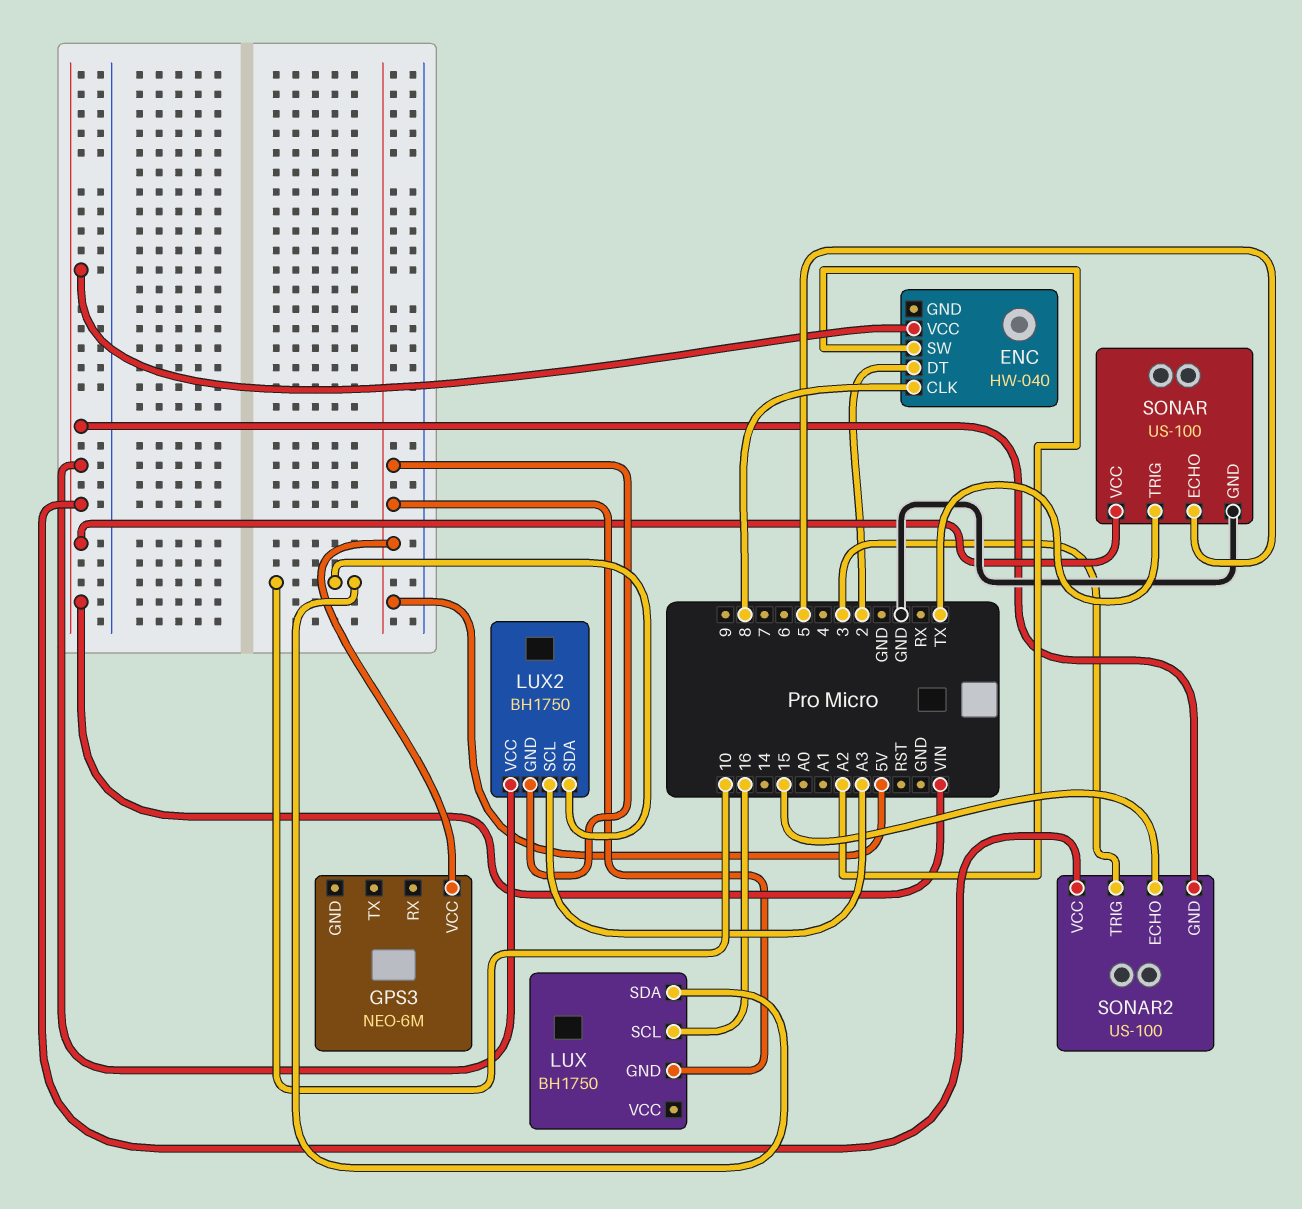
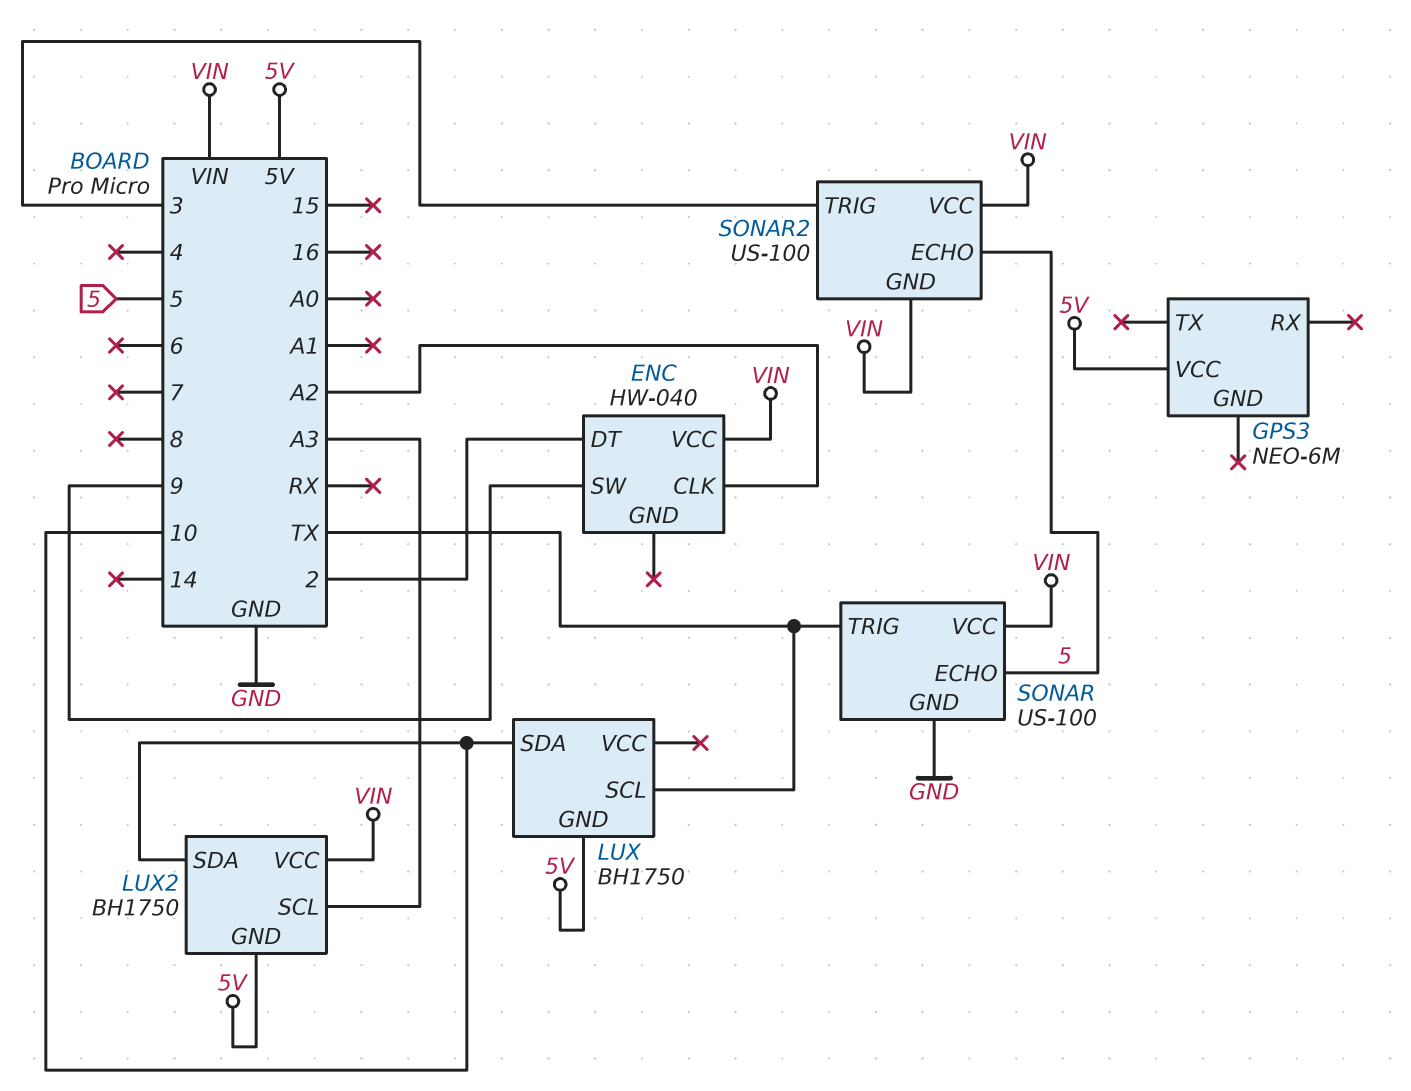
ENC pin CLK: 8 -> A2
ENC pin SW: A2 -> 9
LUX pin SCL: 16 -> TX
SONAR2 pin ECHO: 15 -> 5

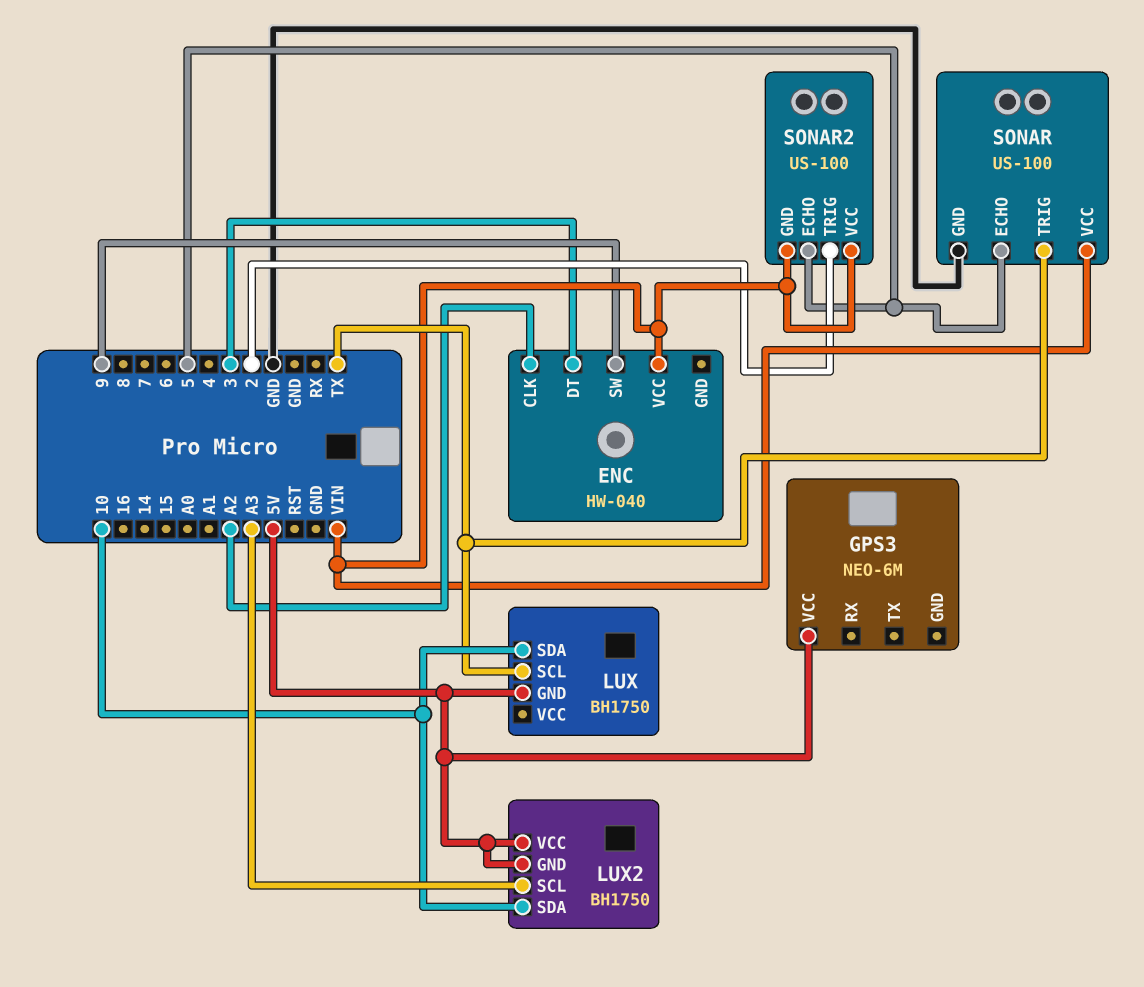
ENC pin DT: 2 -> 3
LUX2 pin VCC: VIN -> 5V
SONAR2 pin TRIG: 3 -> 2

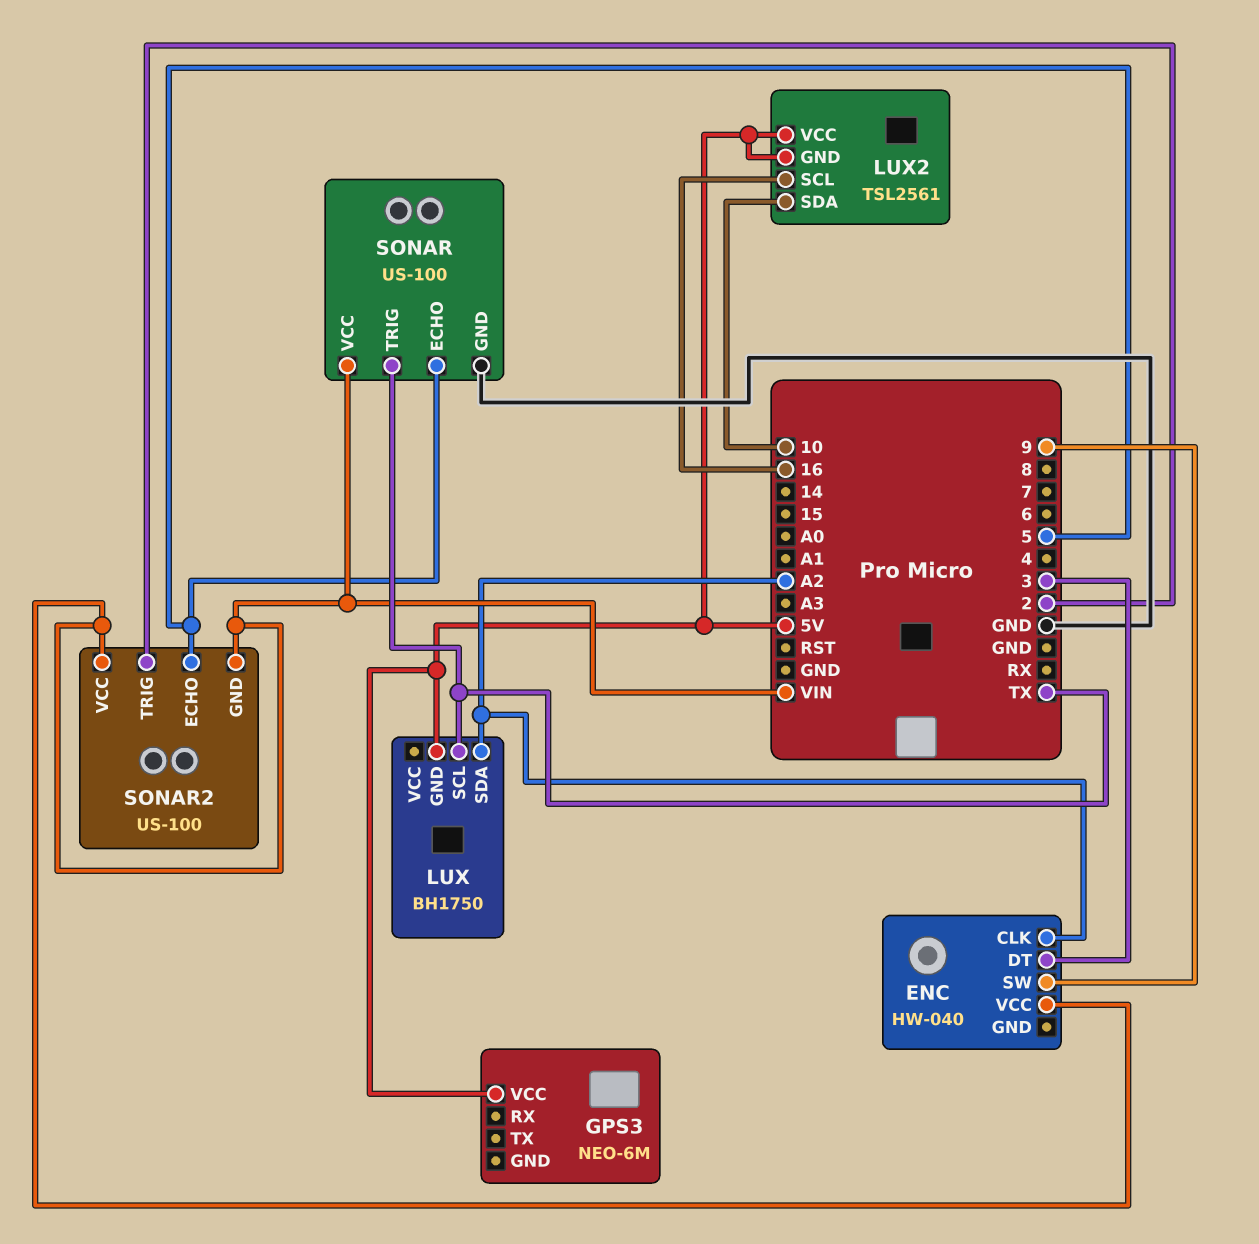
LUX pin SDA: 10 -> A2
LUX2: BH1750 -> TSL2561
LUX2 pin SCL: A3 -> 16

